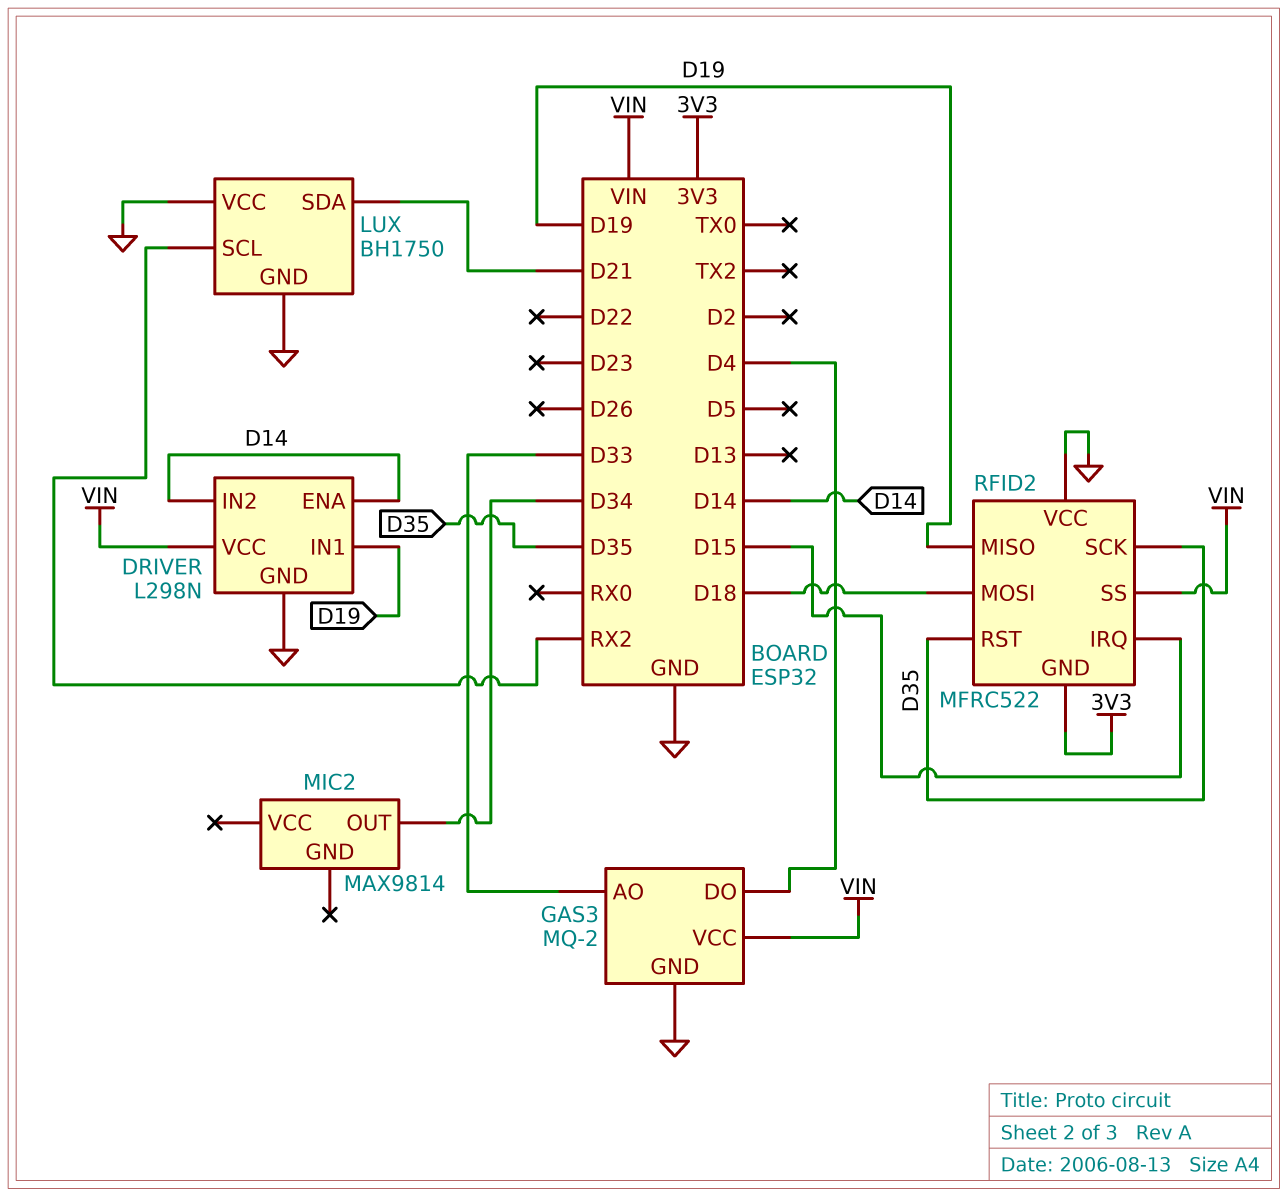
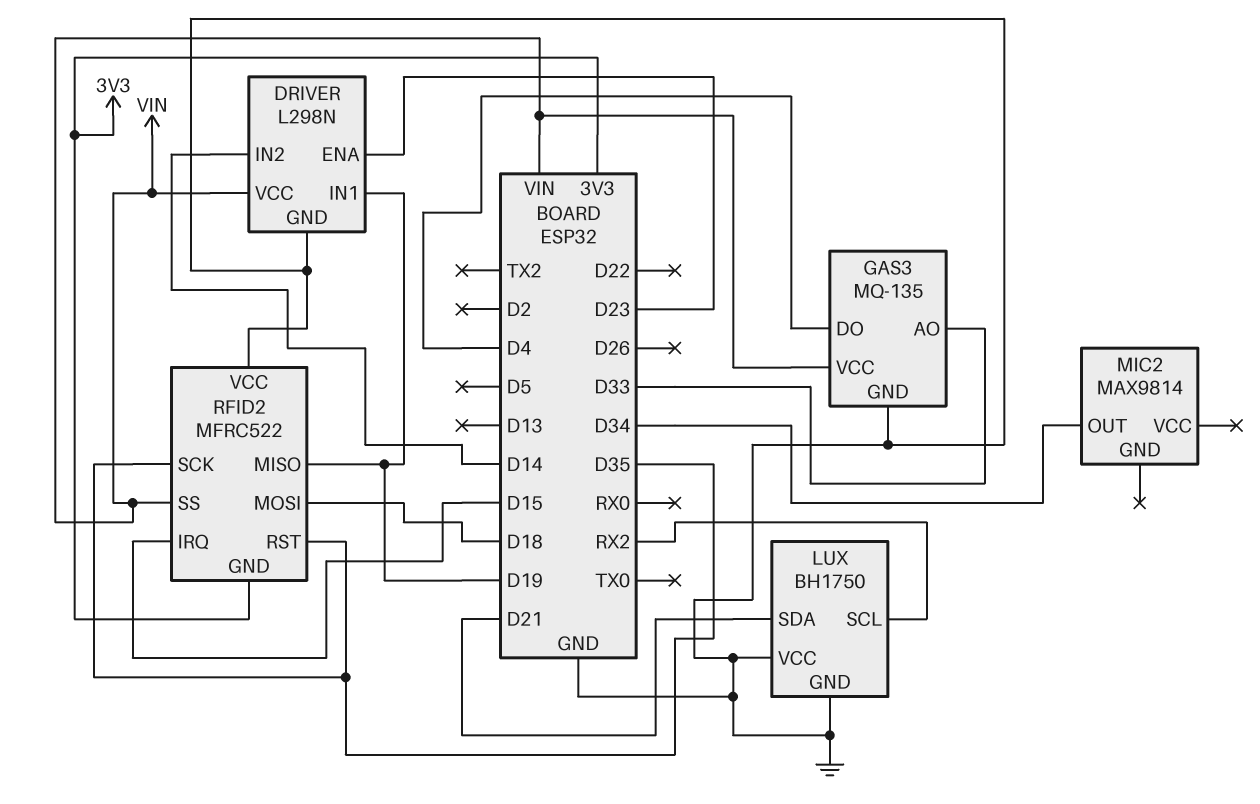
DRIVER pin ENA: D14 -> D23
GAS3: MQ-2 -> MQ-135

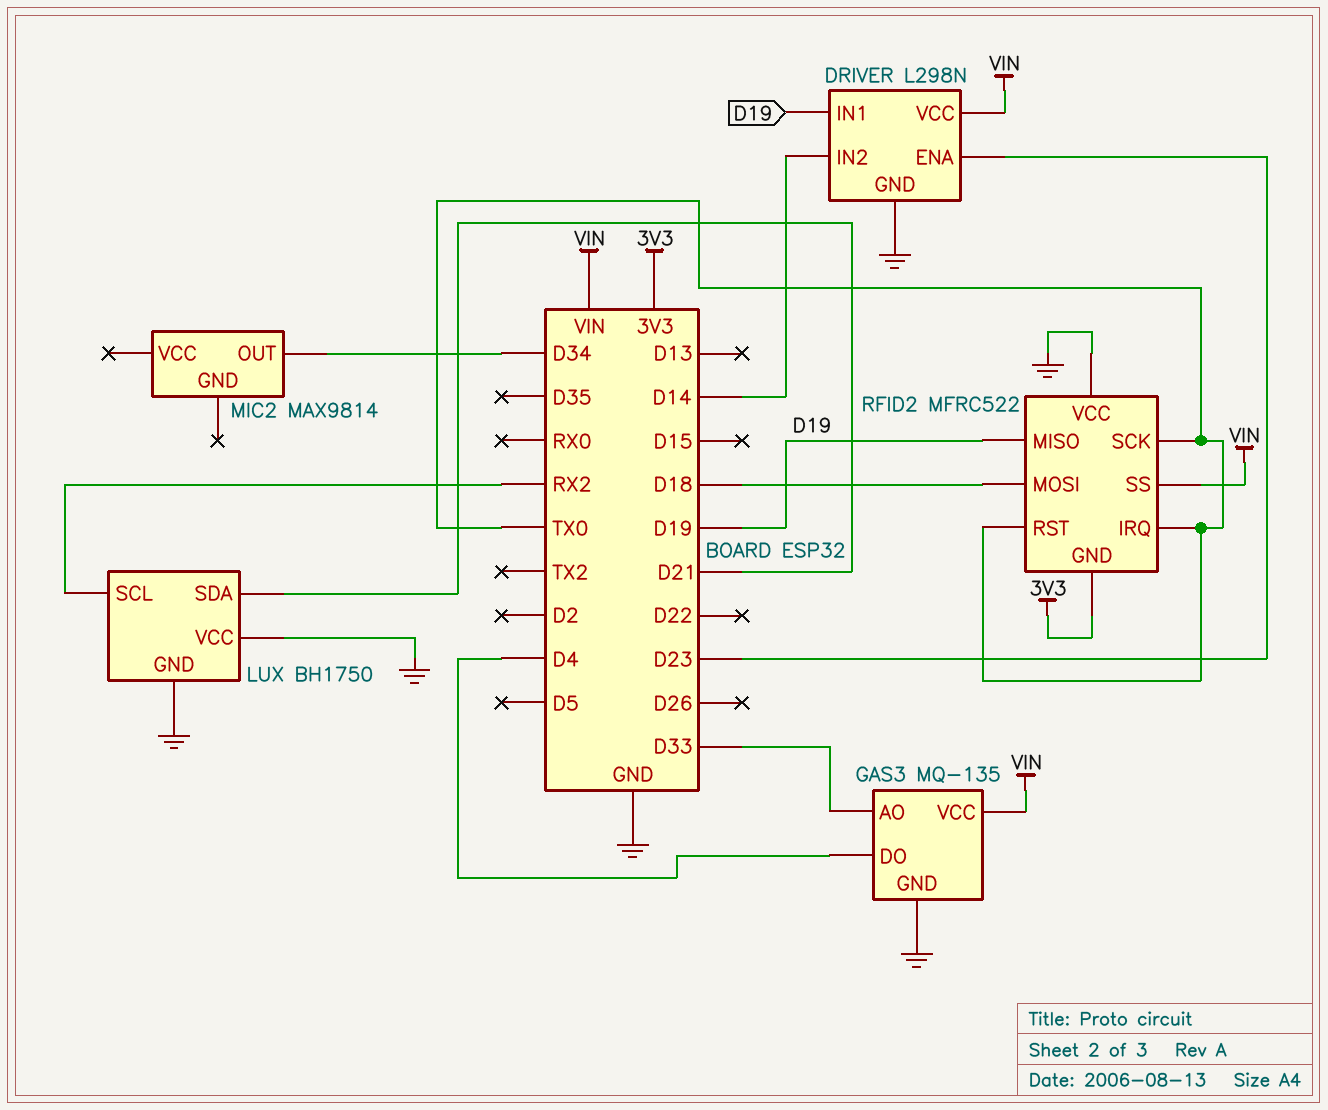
RFID2 pin IRQ: D15 -> TX0
RFID2 pin RST: D35 -> TX0
RFID2 pin SCK: D35 -> TX0

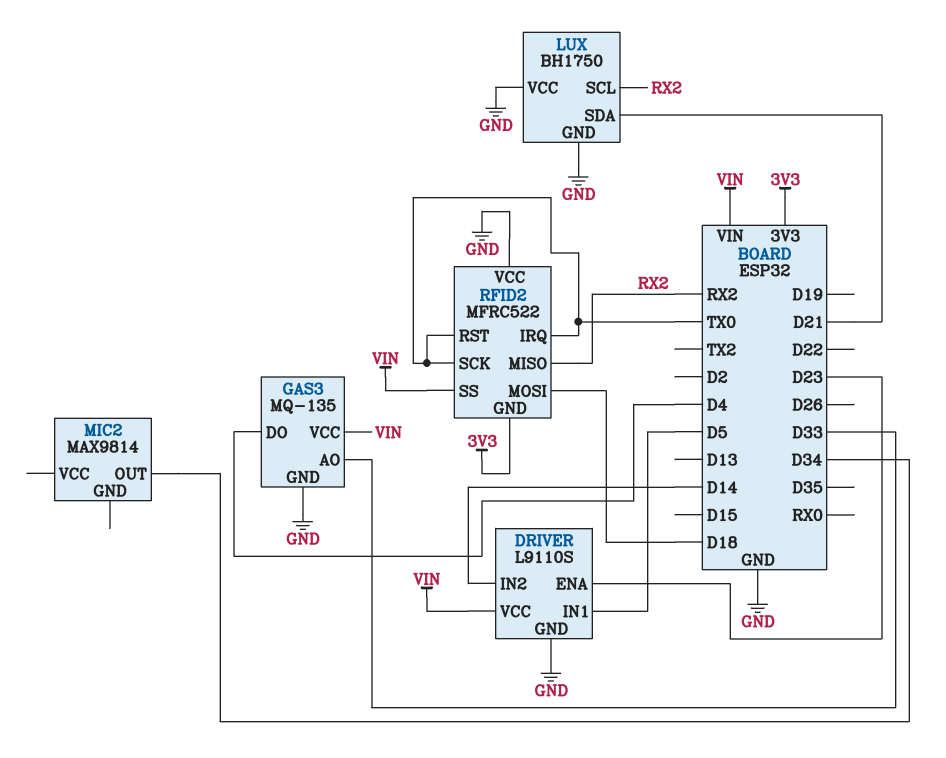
DRIVER: L298N -> L9110S
DRIVER pin IN1: D19 -> D5
RFID2 pin MISO: D19 -> RX2

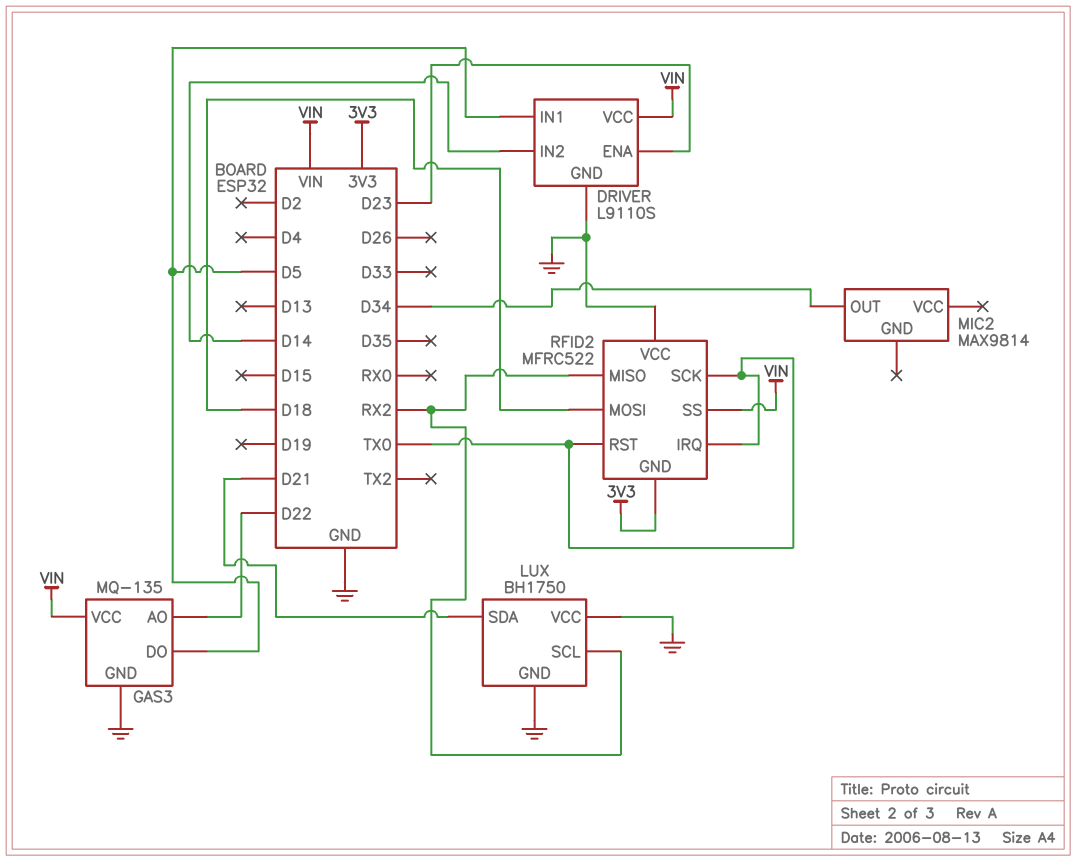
GAS3 pin AO: D33 -> D22
GAS3 pin DO: D4 -> D5

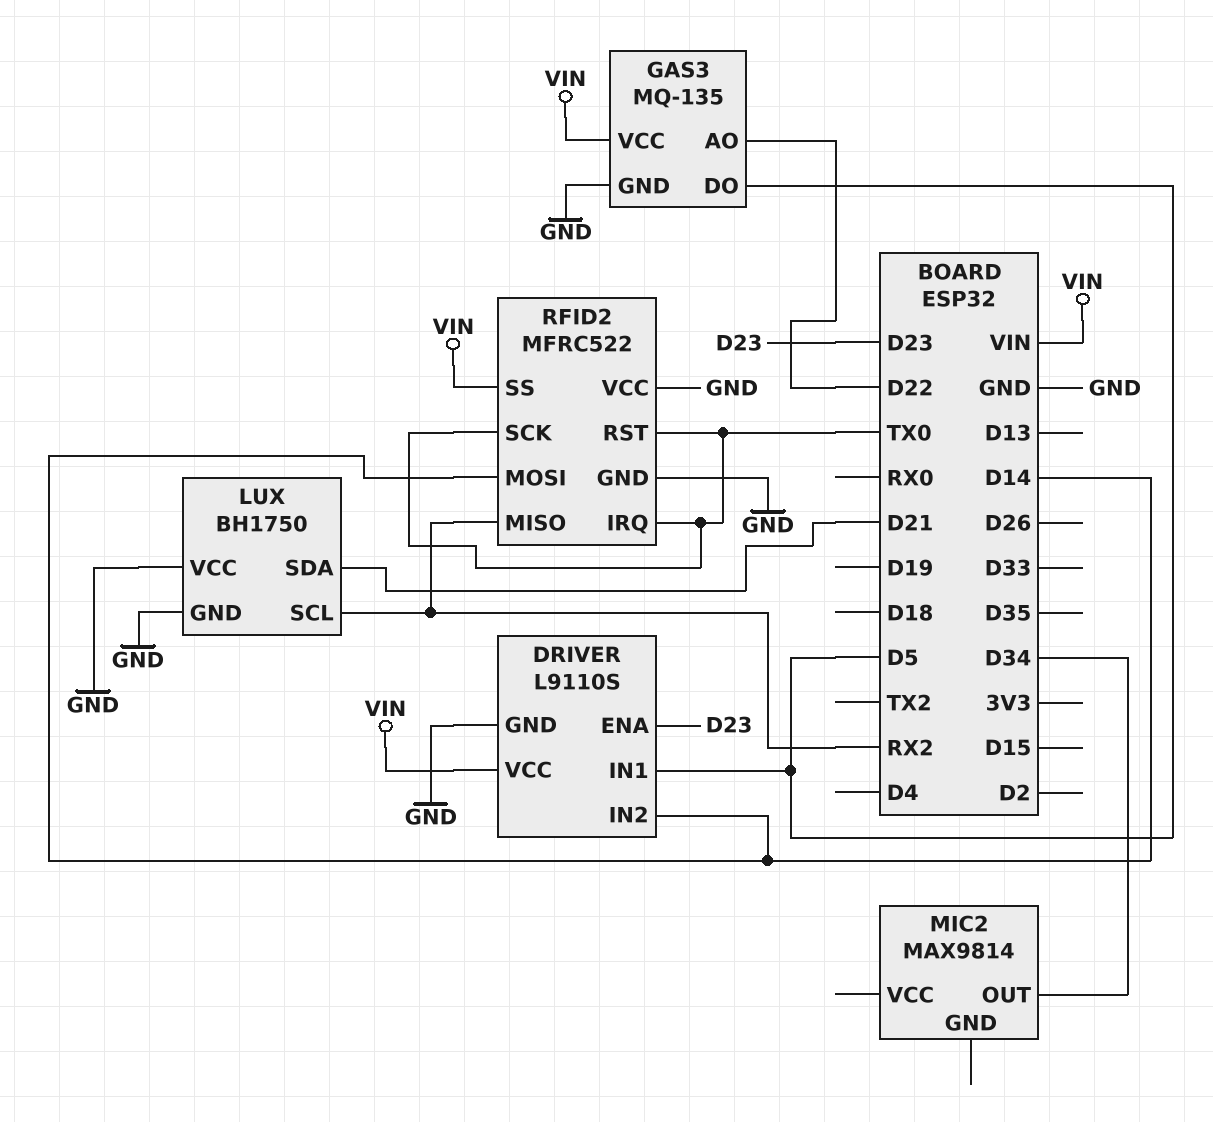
RFID2 pin GND: 3V3 -> GND
RFID2 pin MOSI: D18 -> D14

